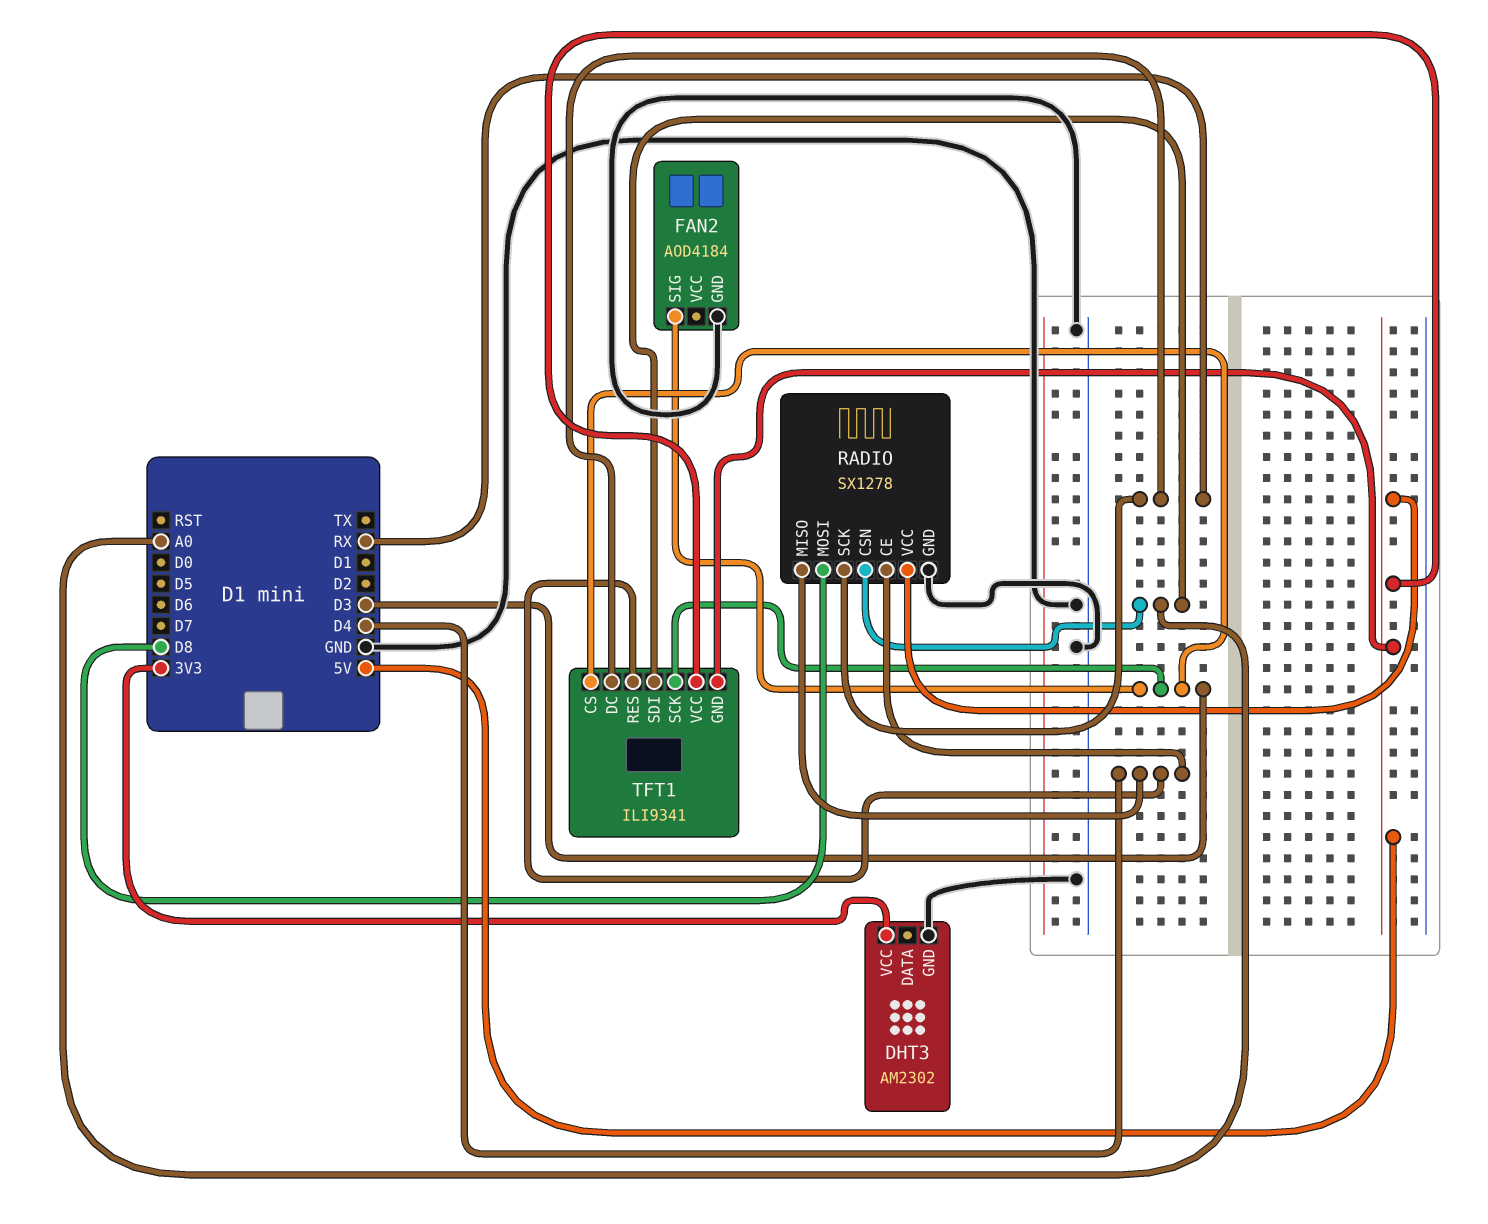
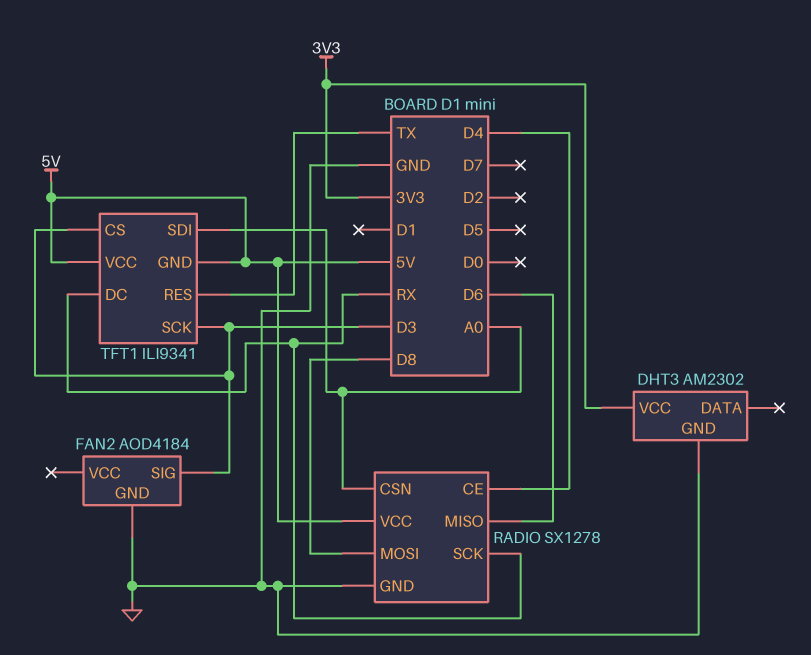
RADIO pin MISO: D4 -> D6
TFT1 pin RES: D4 -> TX

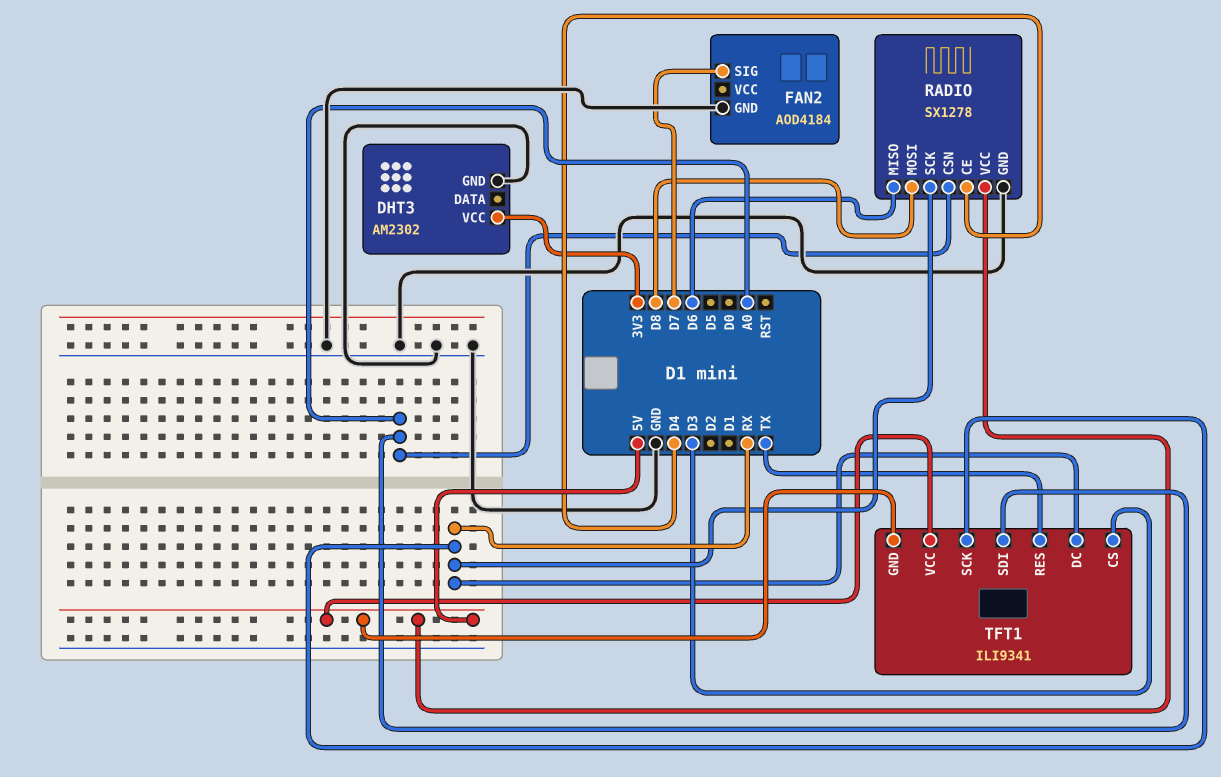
FAN2 pin SIG: D3 -> D7
TFT1 pin SCK: D3 -> RX

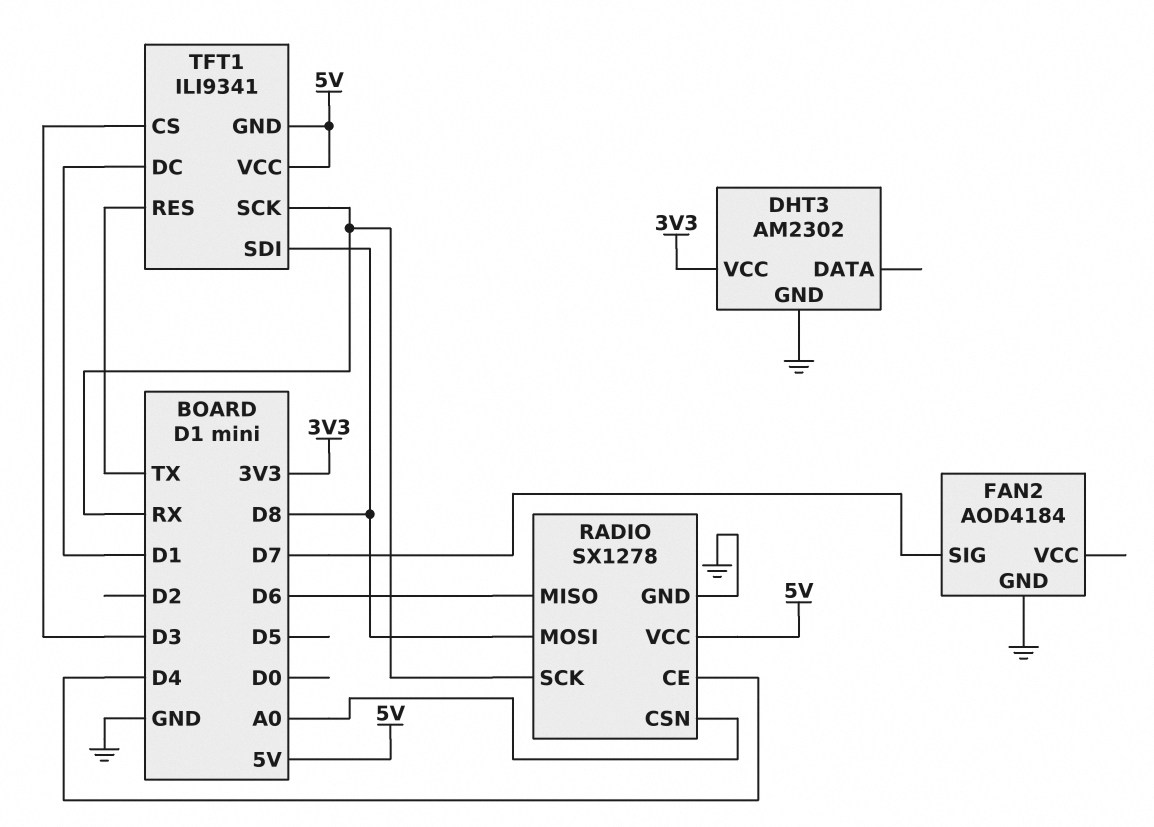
TFT1 pin DC: RX -> D1
TFT1 pin SDI: A0 -> D8

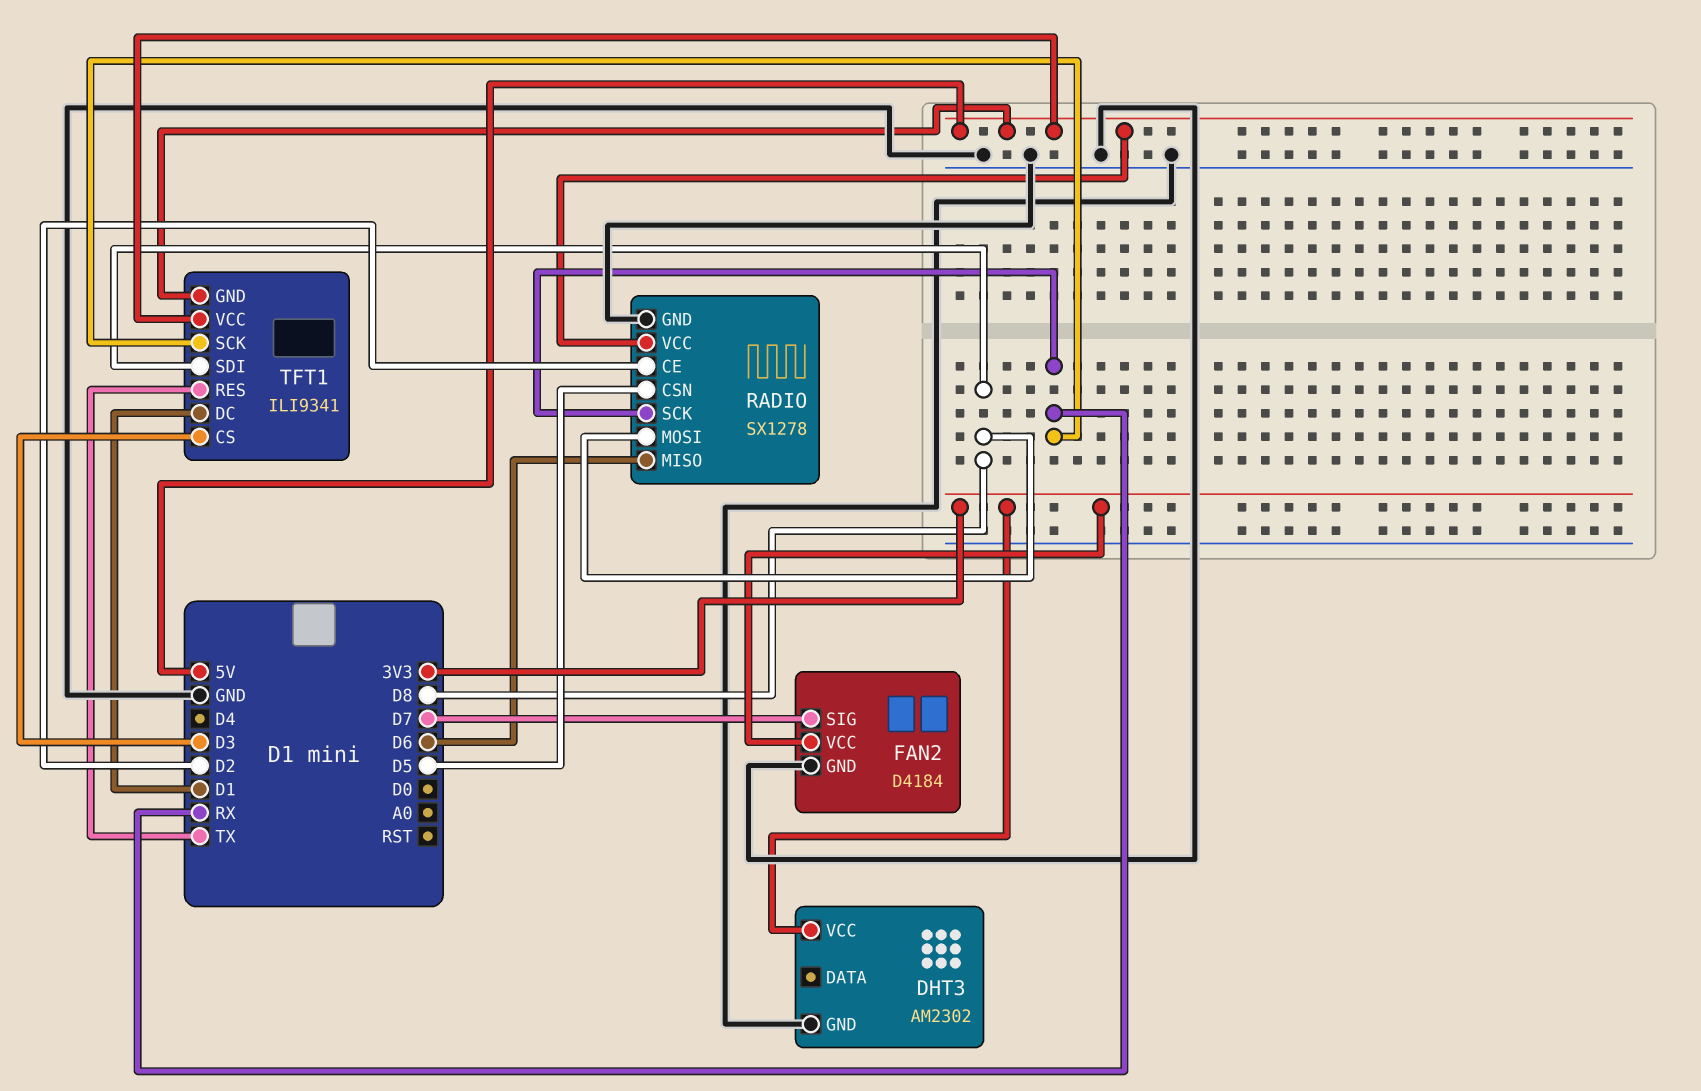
FAN2: AOD4184 -> D4184
FAN2 pin VCC: none -> 3V3
RADIO pin CE: D4 -> D2
RADIO pin CSN: A0 -> D5

